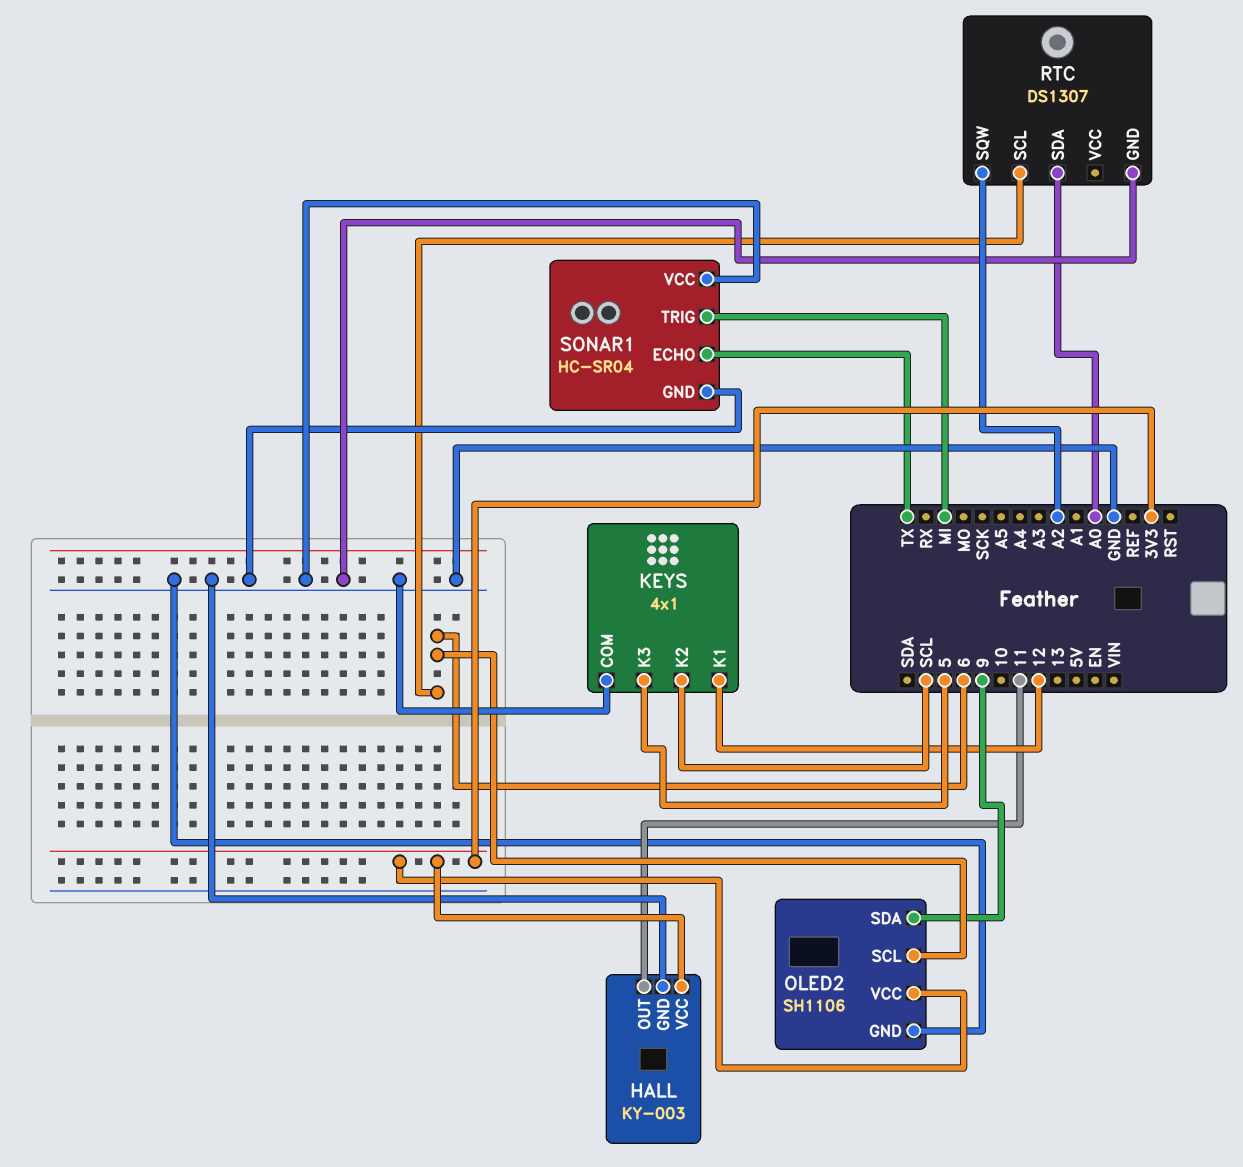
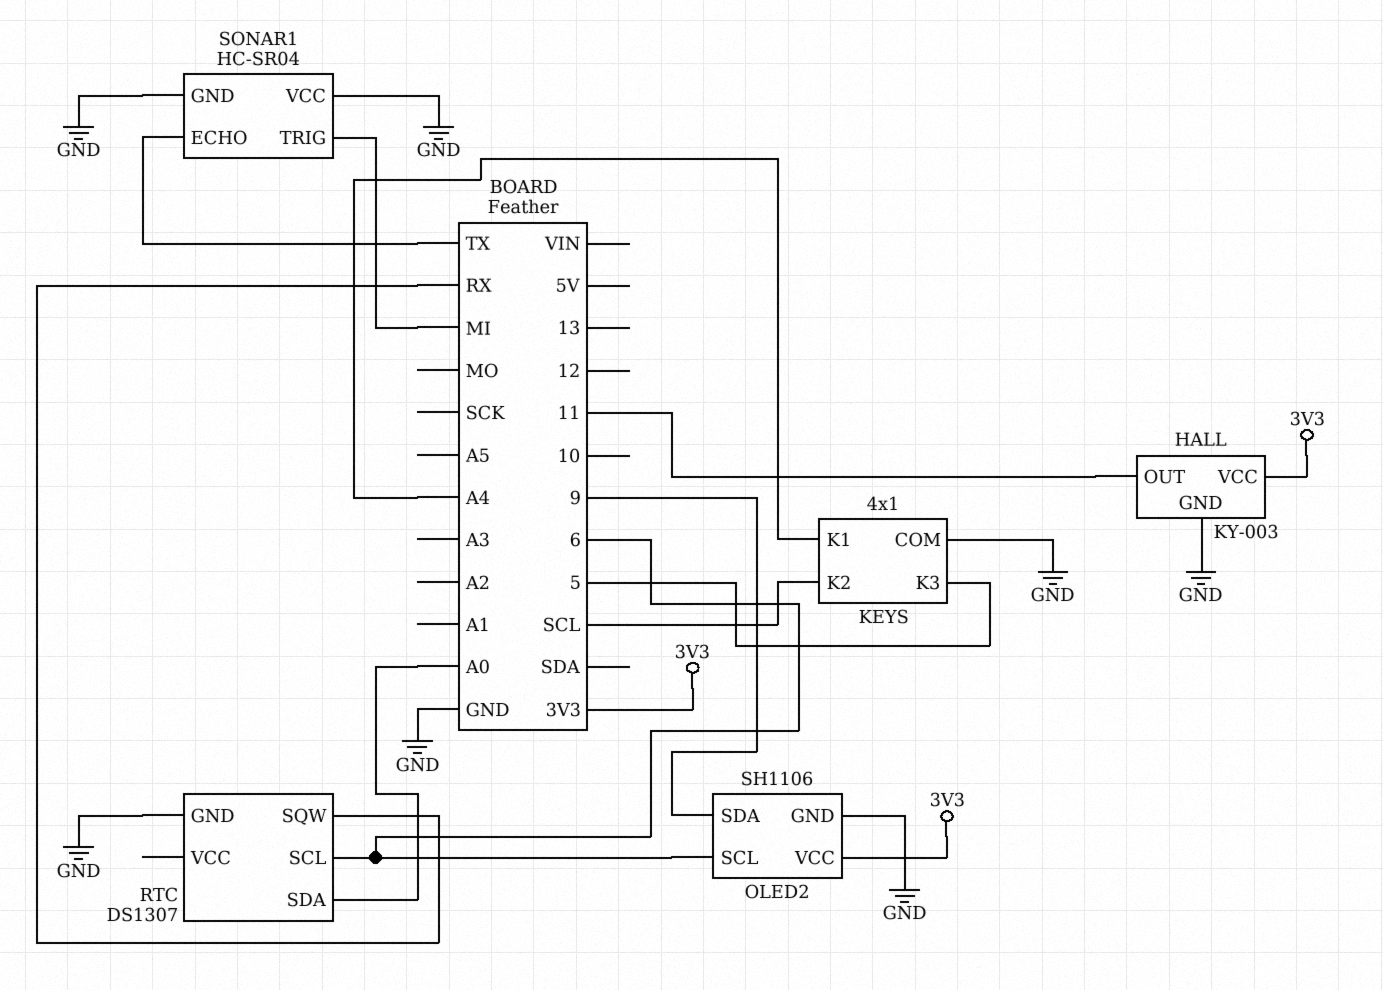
KEYS pin K1: 12 -> A4
RTC pin SQW: A2 -> RX

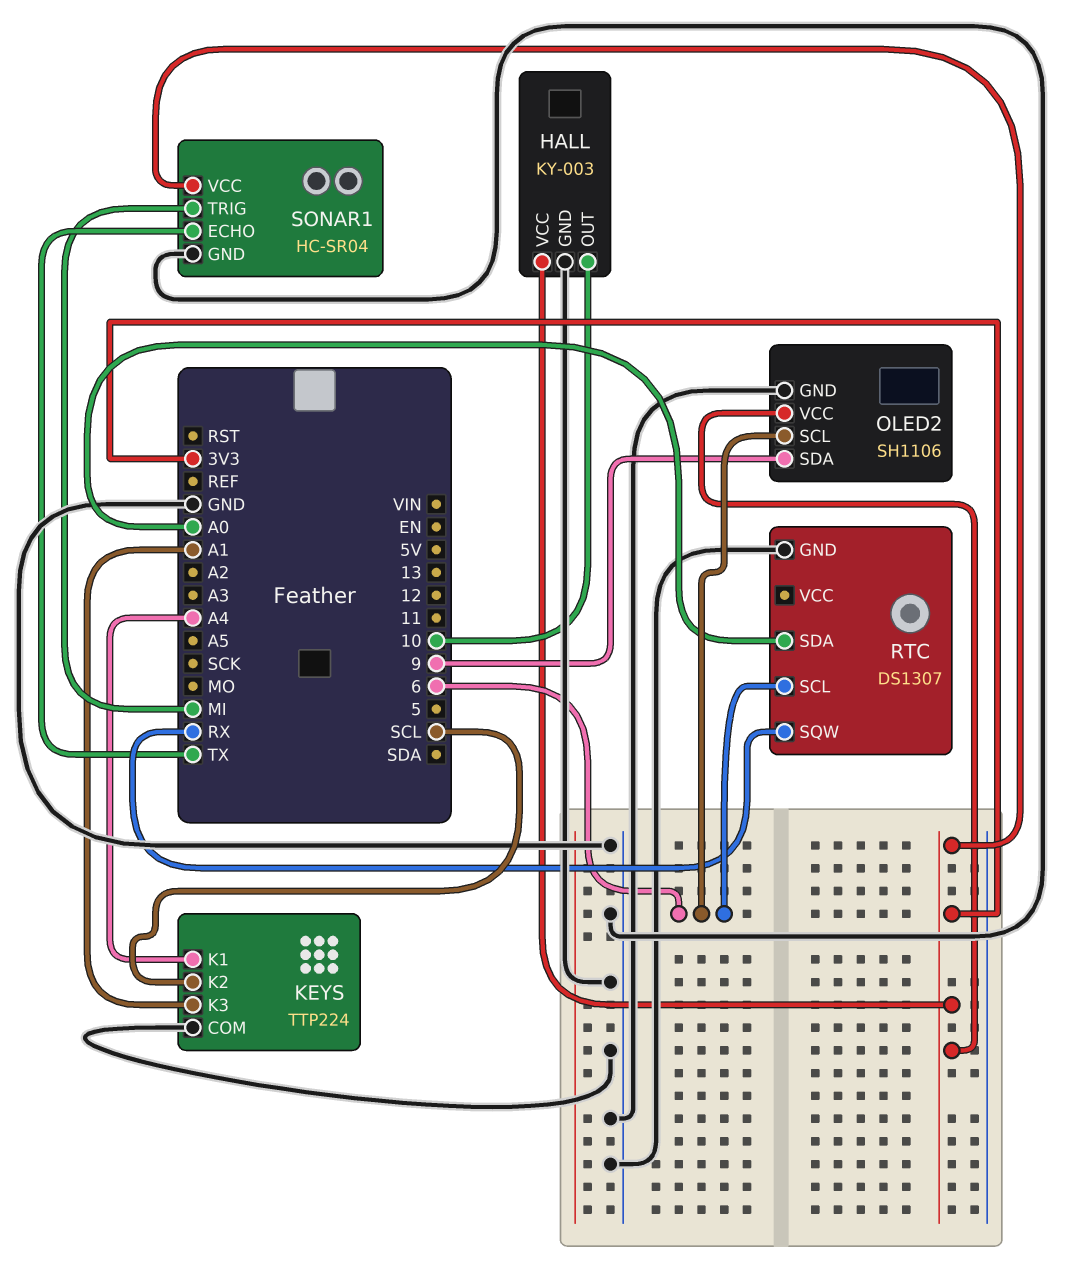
HALL pin OUT: 11 -> 10
KEYS: 4x1 -> TTP224
KEYS pin K3: 5 -> A1
SONAR1 pin VCC: GND -> 3V3

